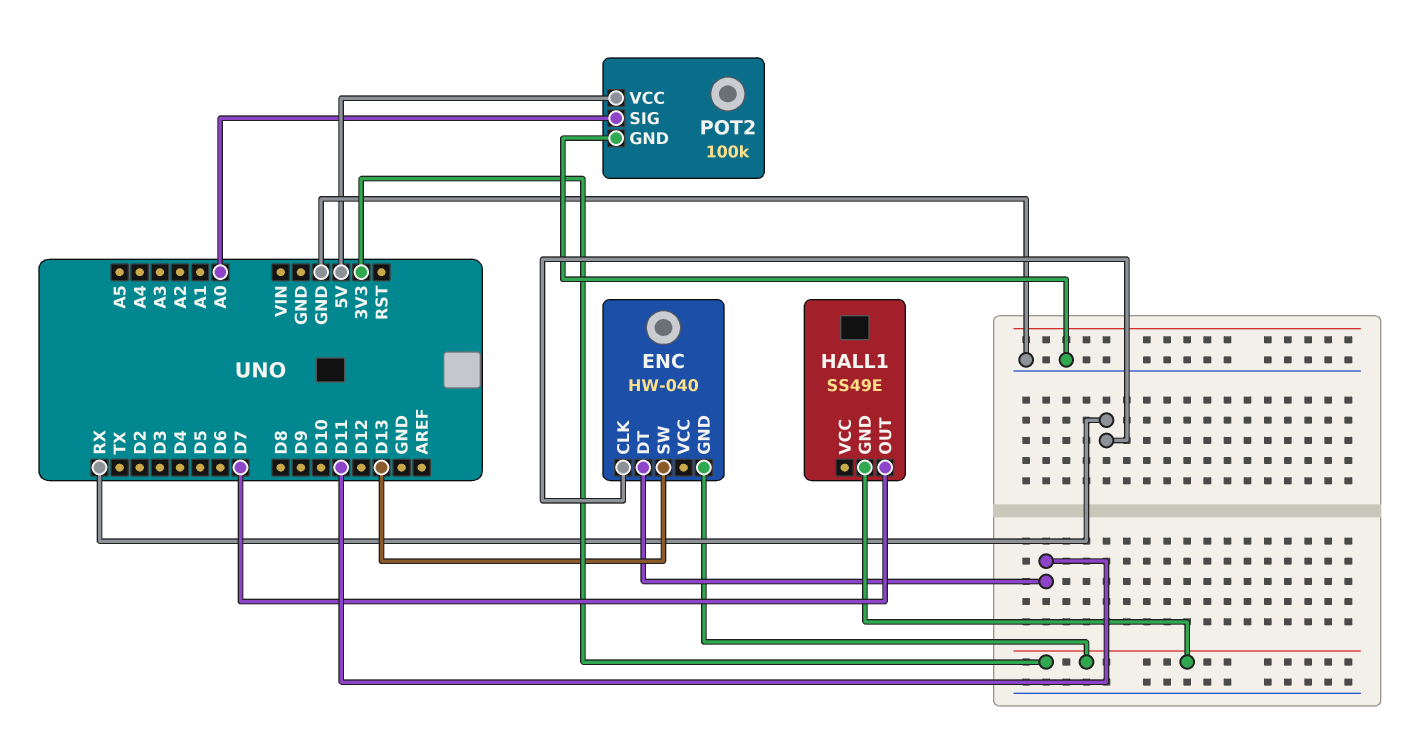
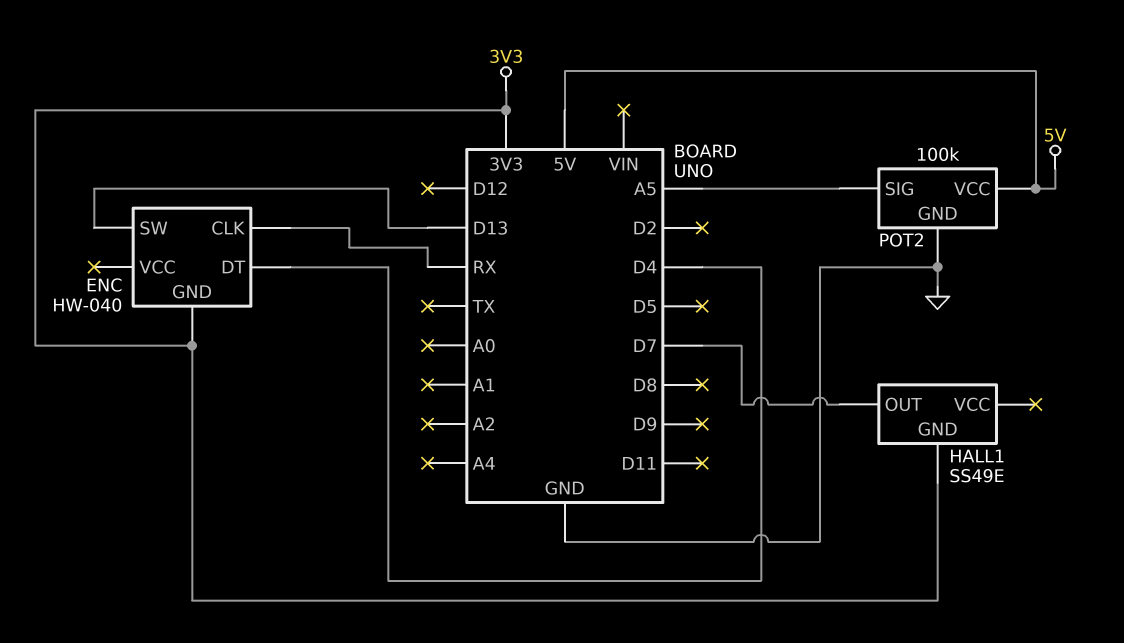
ENC pin DT: D11 -> D4
POT2 pin SIG: A0 -> A5

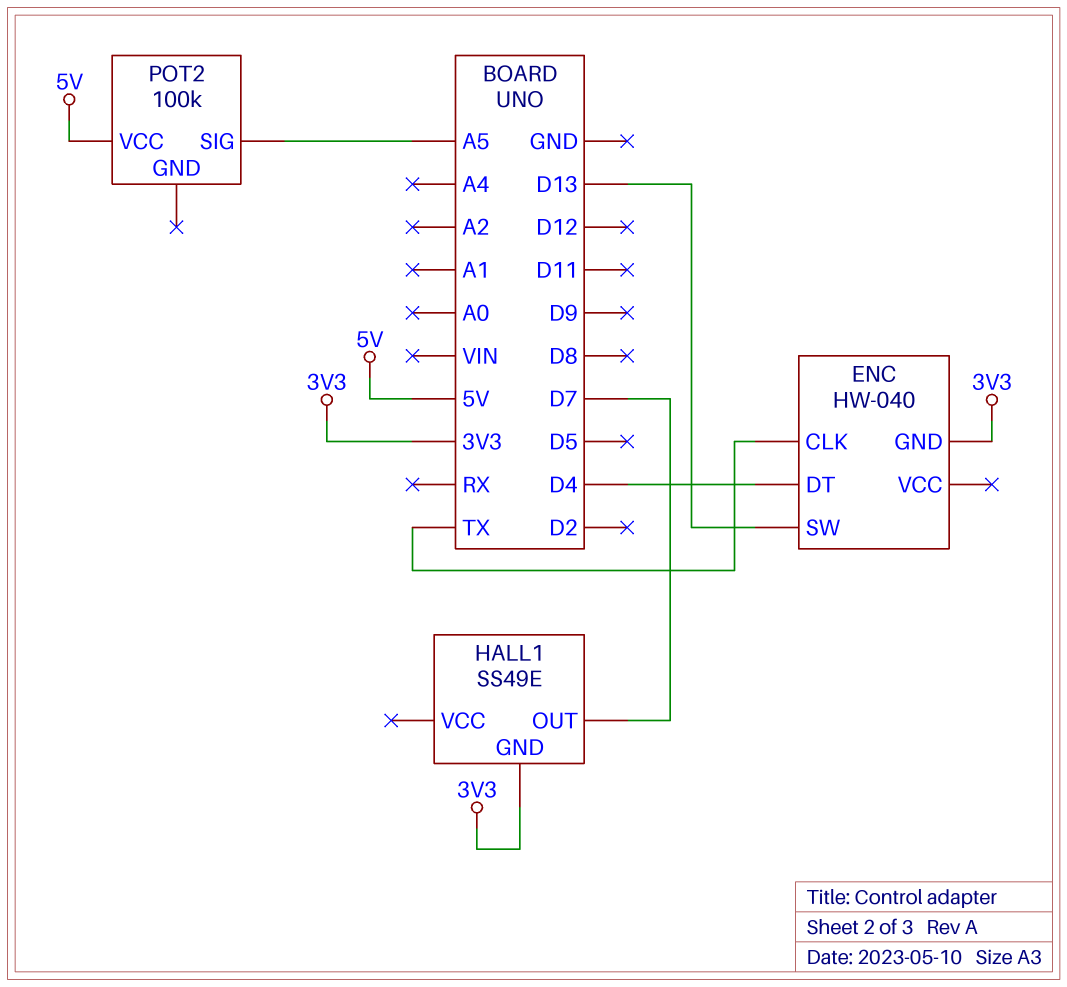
ENC pin CLK: RX -> TX
POT2 pin GND: GND -> none

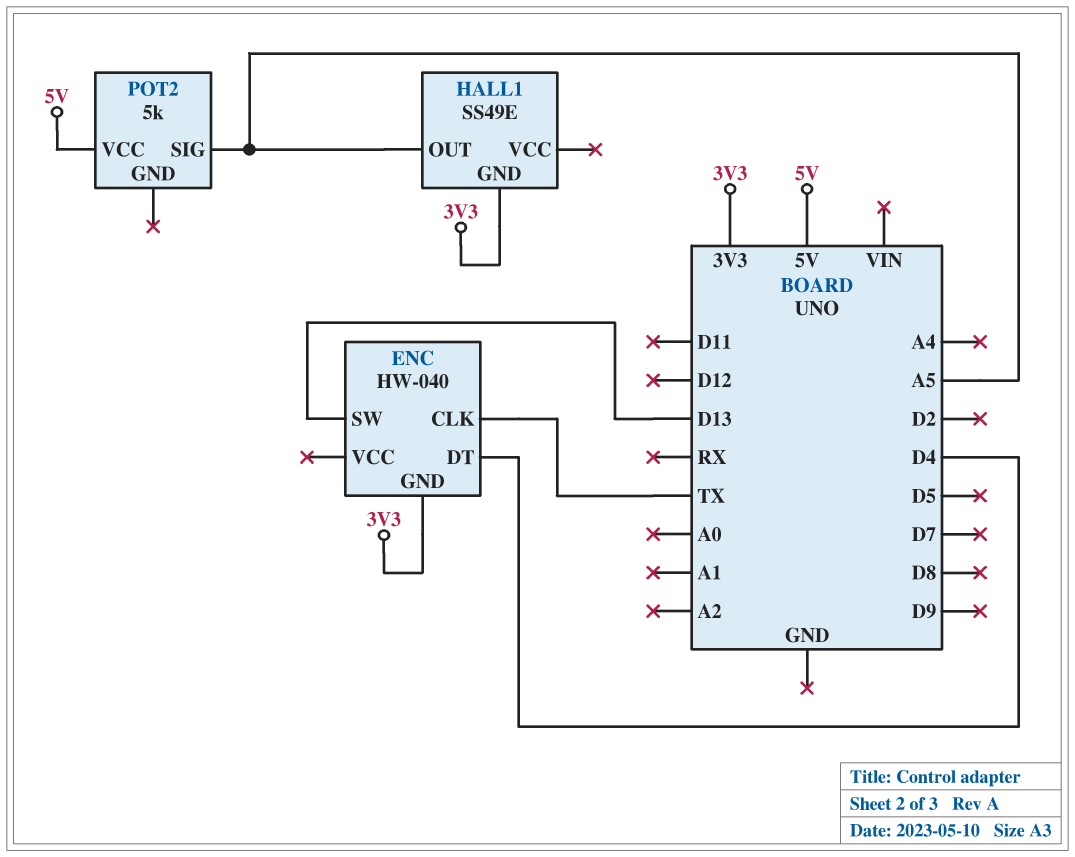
HALL1 pin OUT: D7 -> A5
POT2: 100k -> 5k

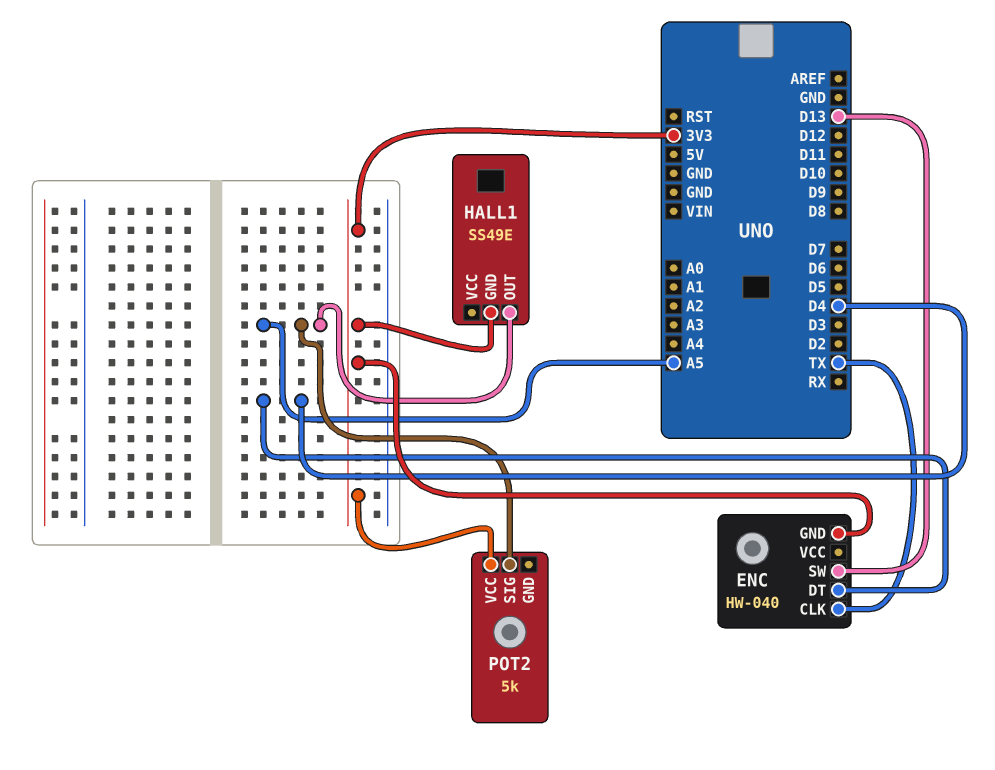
POT2 pin VCC: 5V -> 3V3

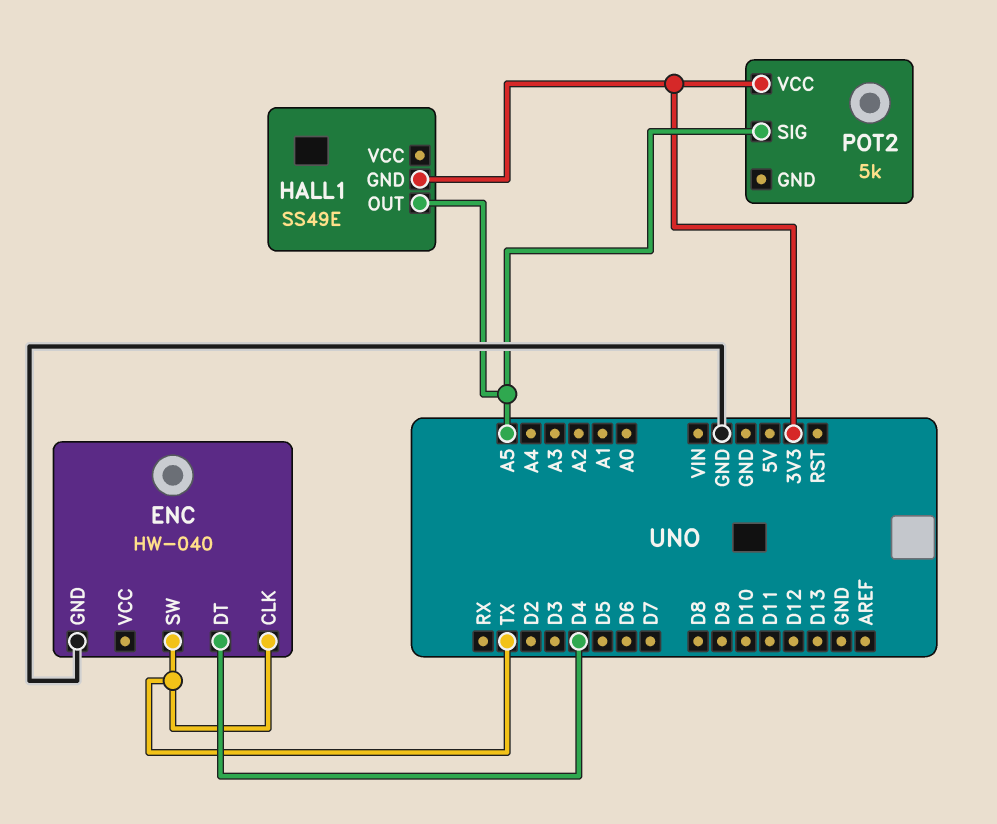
ENC pin GND: 3V3 -> GND
ENC pin SW: D13 -> TX

